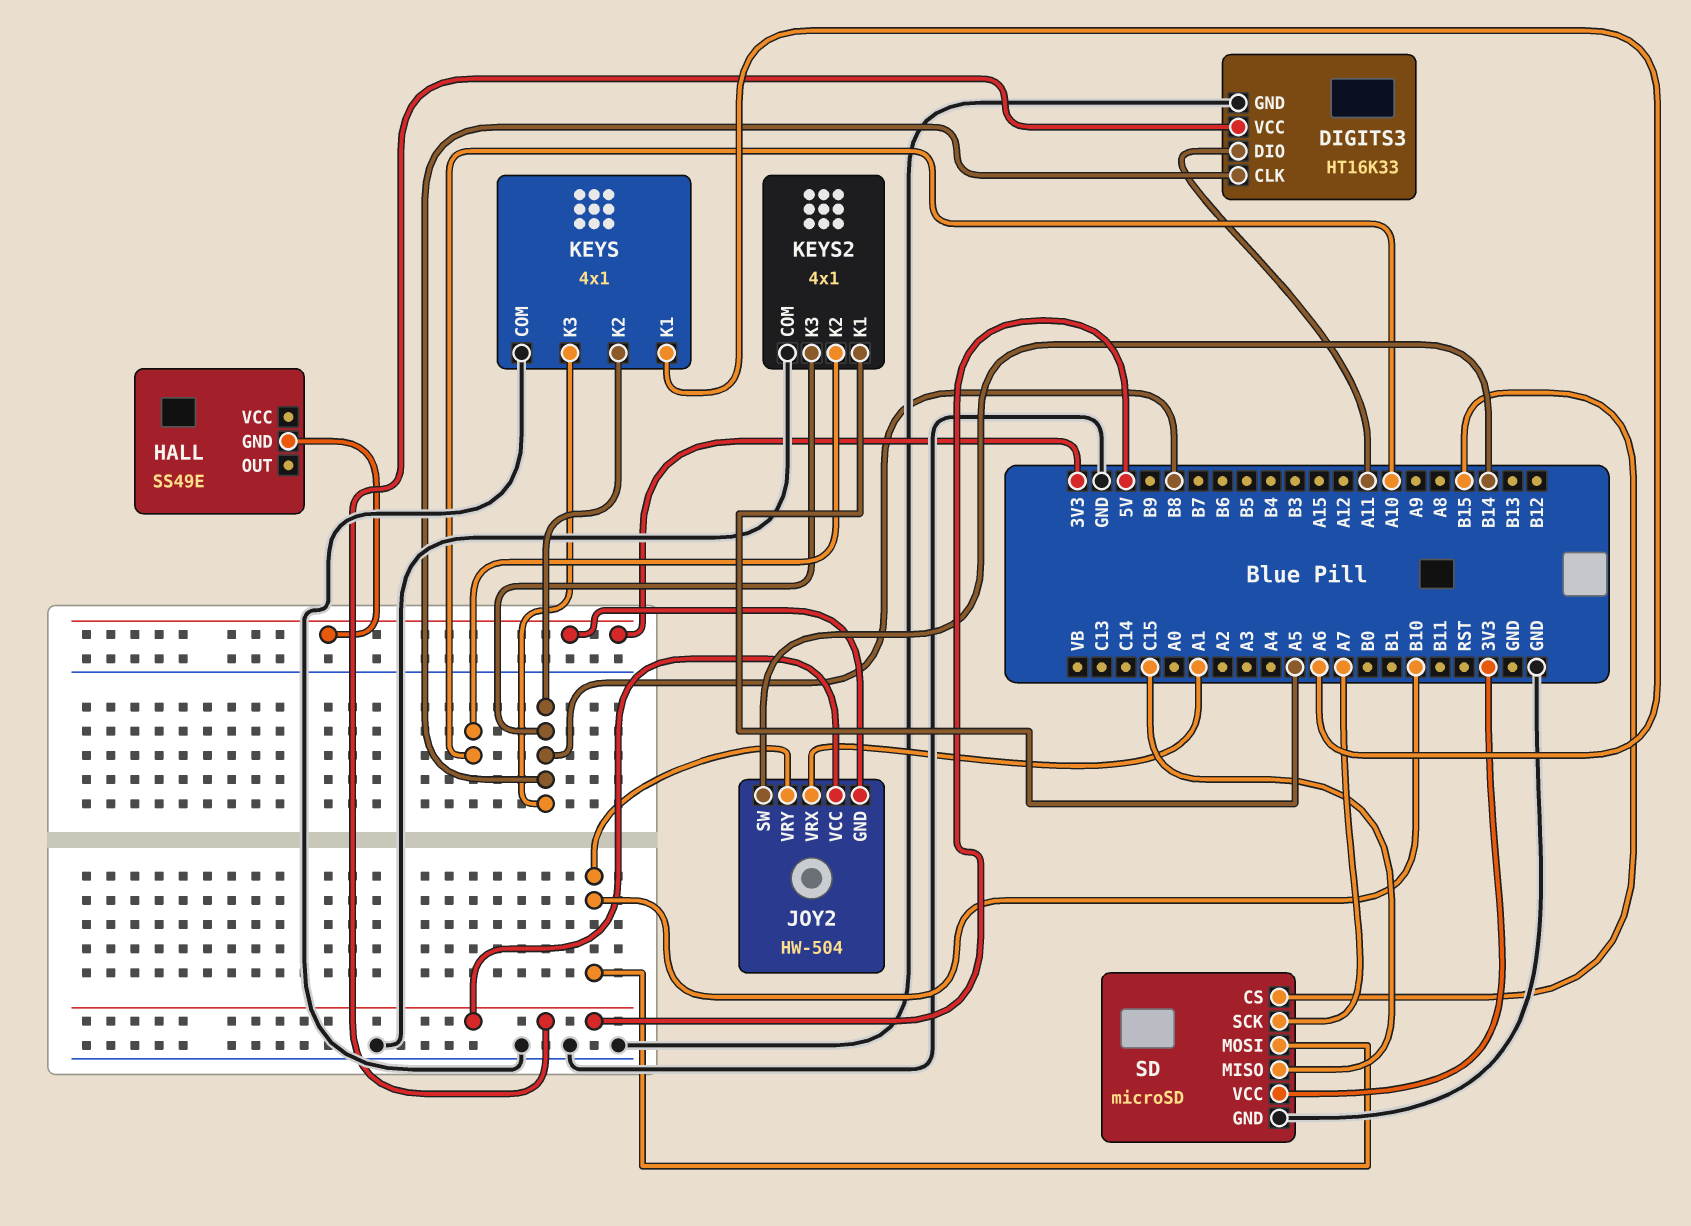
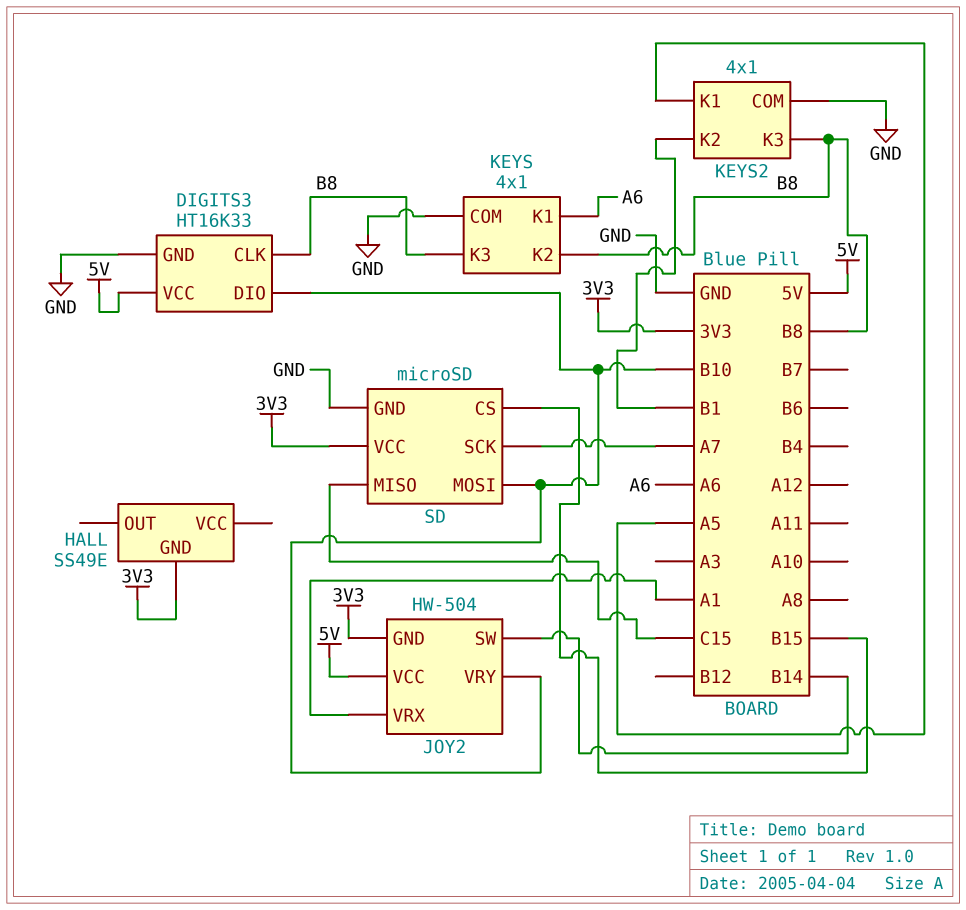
DIGITS3 pin DIO: A11 -> B10
KEYS2 pin K2: A10 -> B1

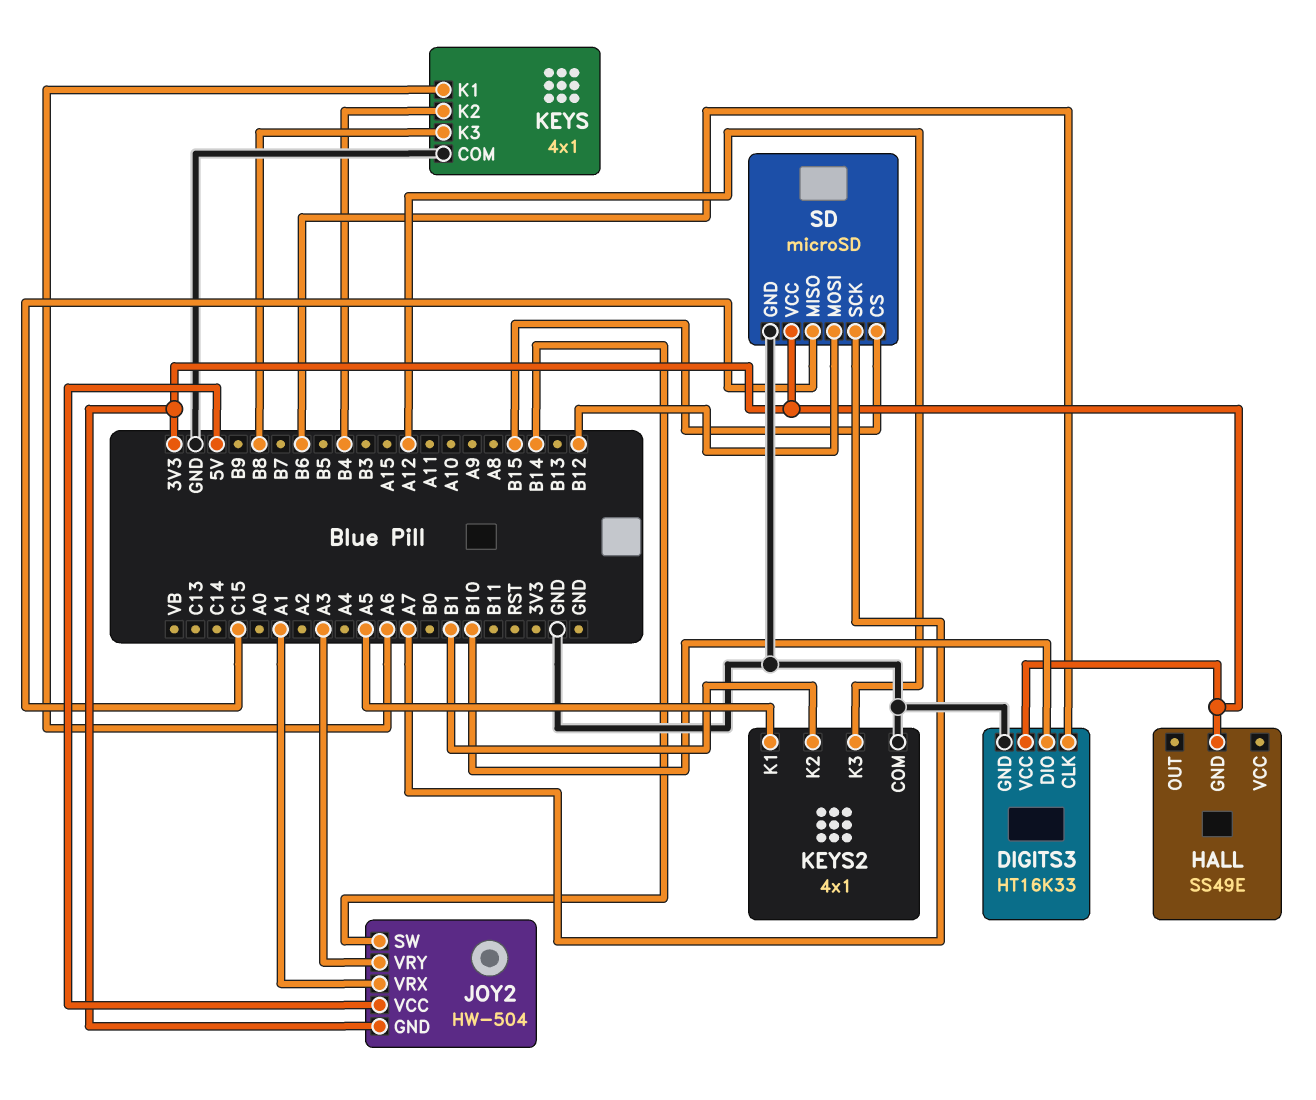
DIGITS3 pin CLK: B8 -> B6
DIGITS3 pin VCC: 5V -> 3V3
JOY2 pin VRY: B10 -> A3
KEYS pin K2: B8 -> B4
KEYS2 pin K3: B8 -> A12
SD pin MOSI: B10 -> B12

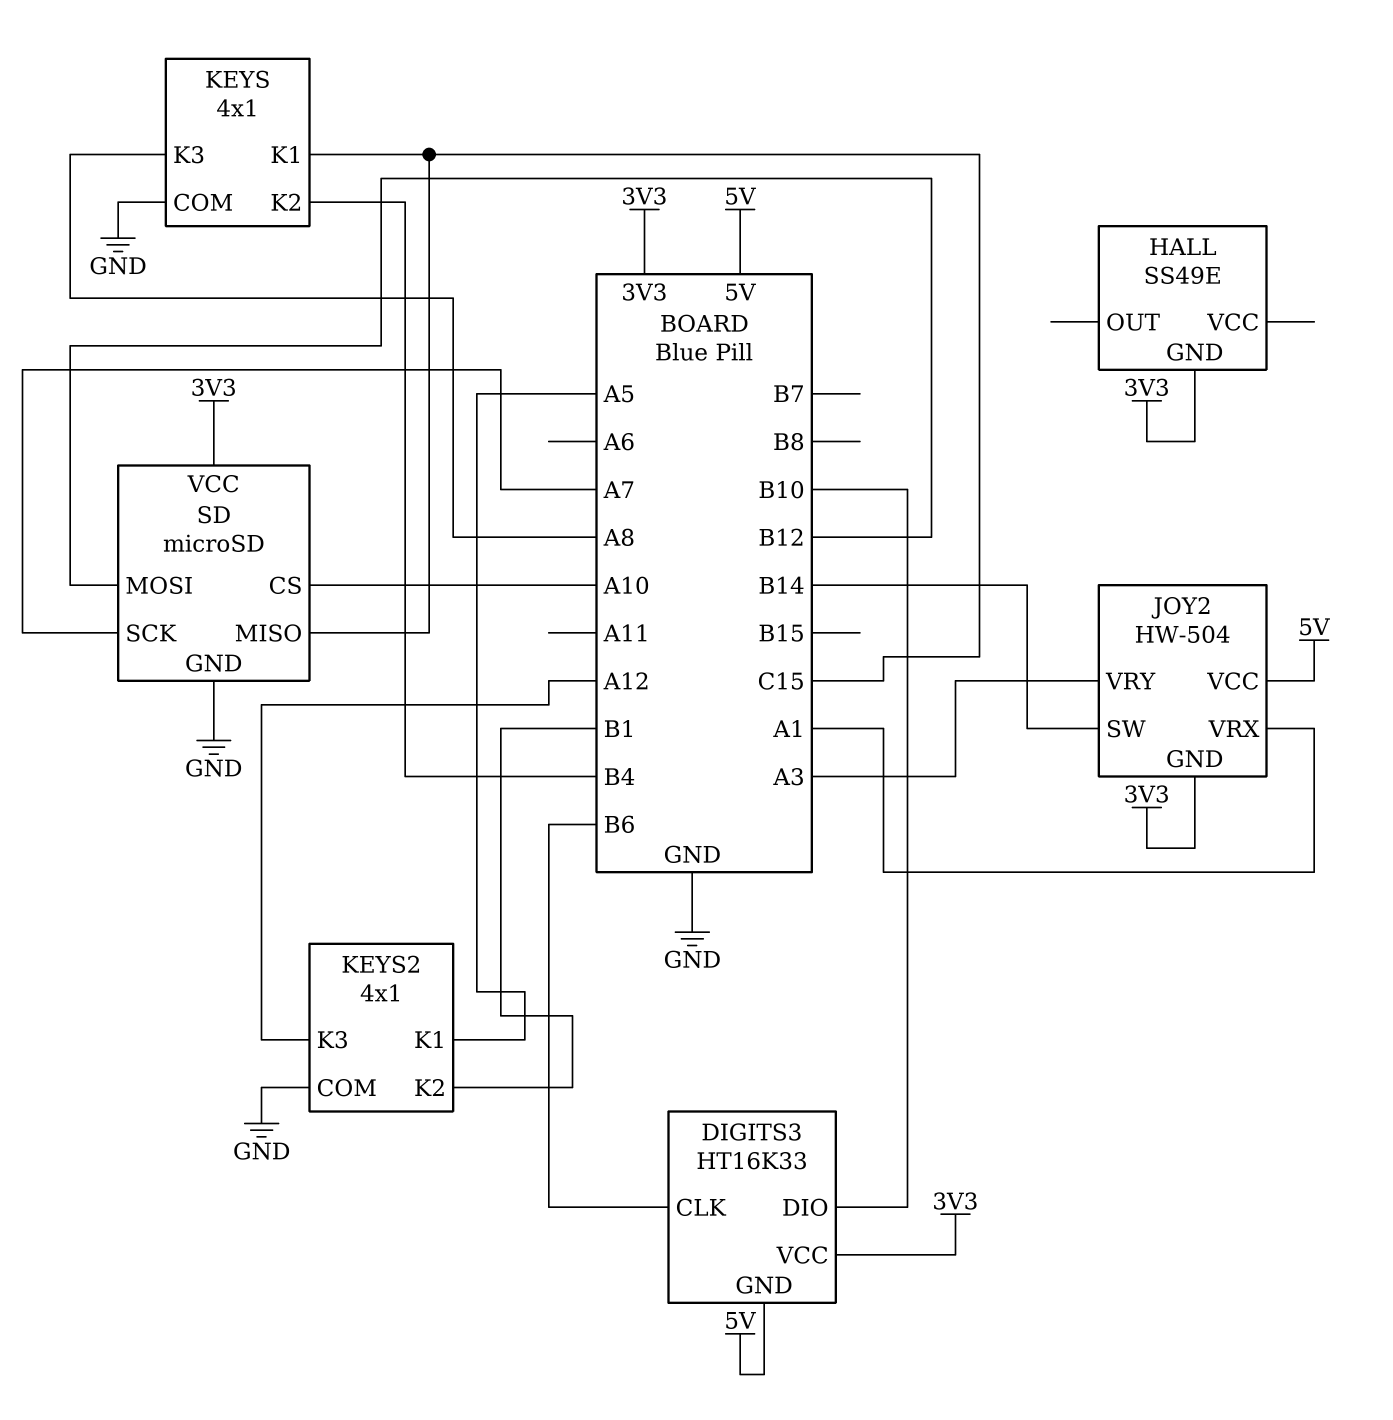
DIGITS3 pin GND: GND -> 5V
KEYS pin K1: A6 -> C15
KEYS pin K3: B8 -> A8
SD pin CS: B15 -> A10

